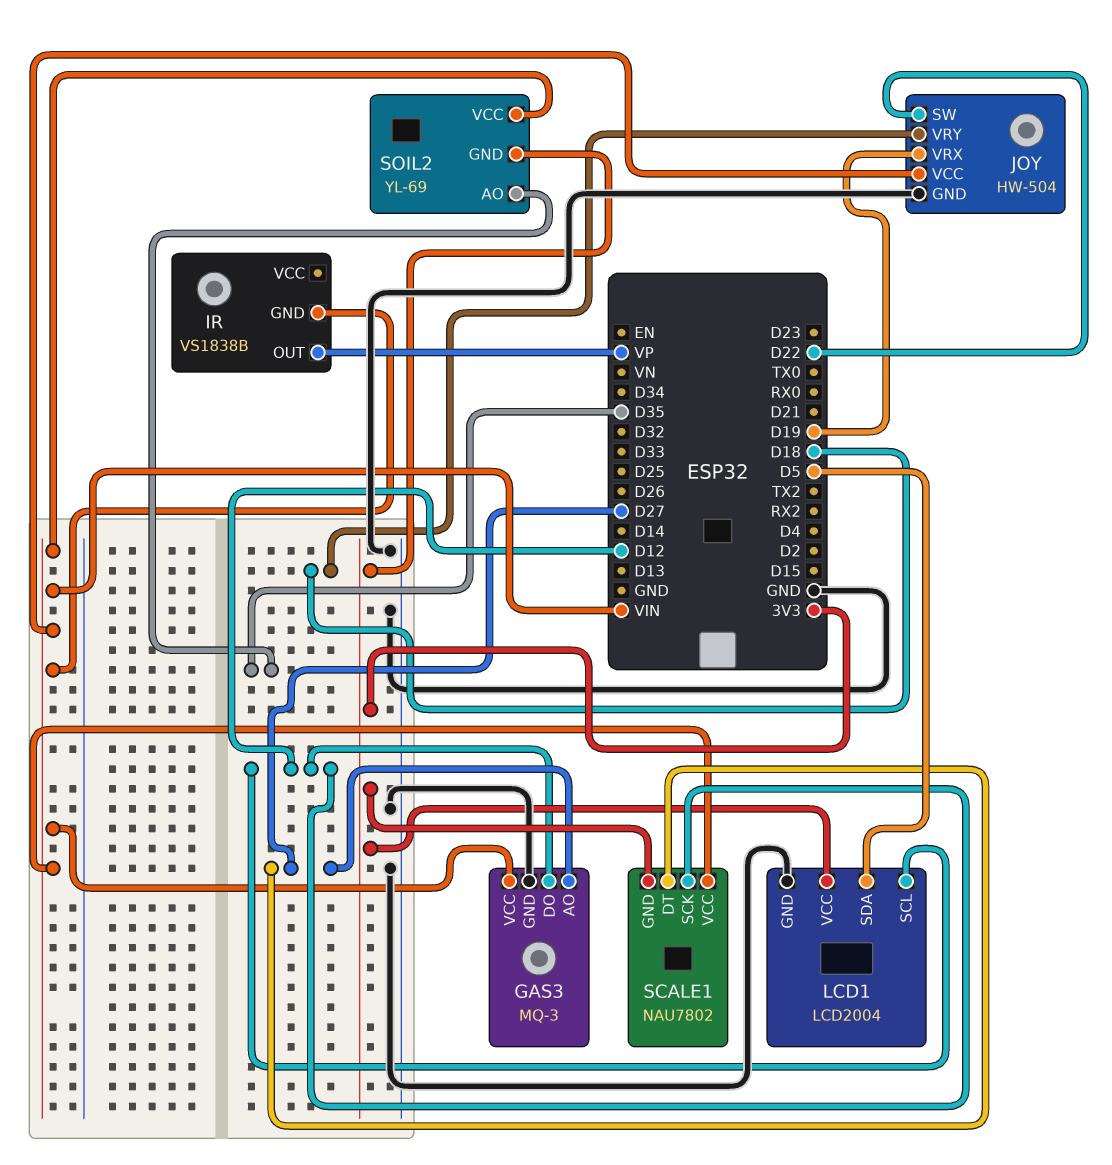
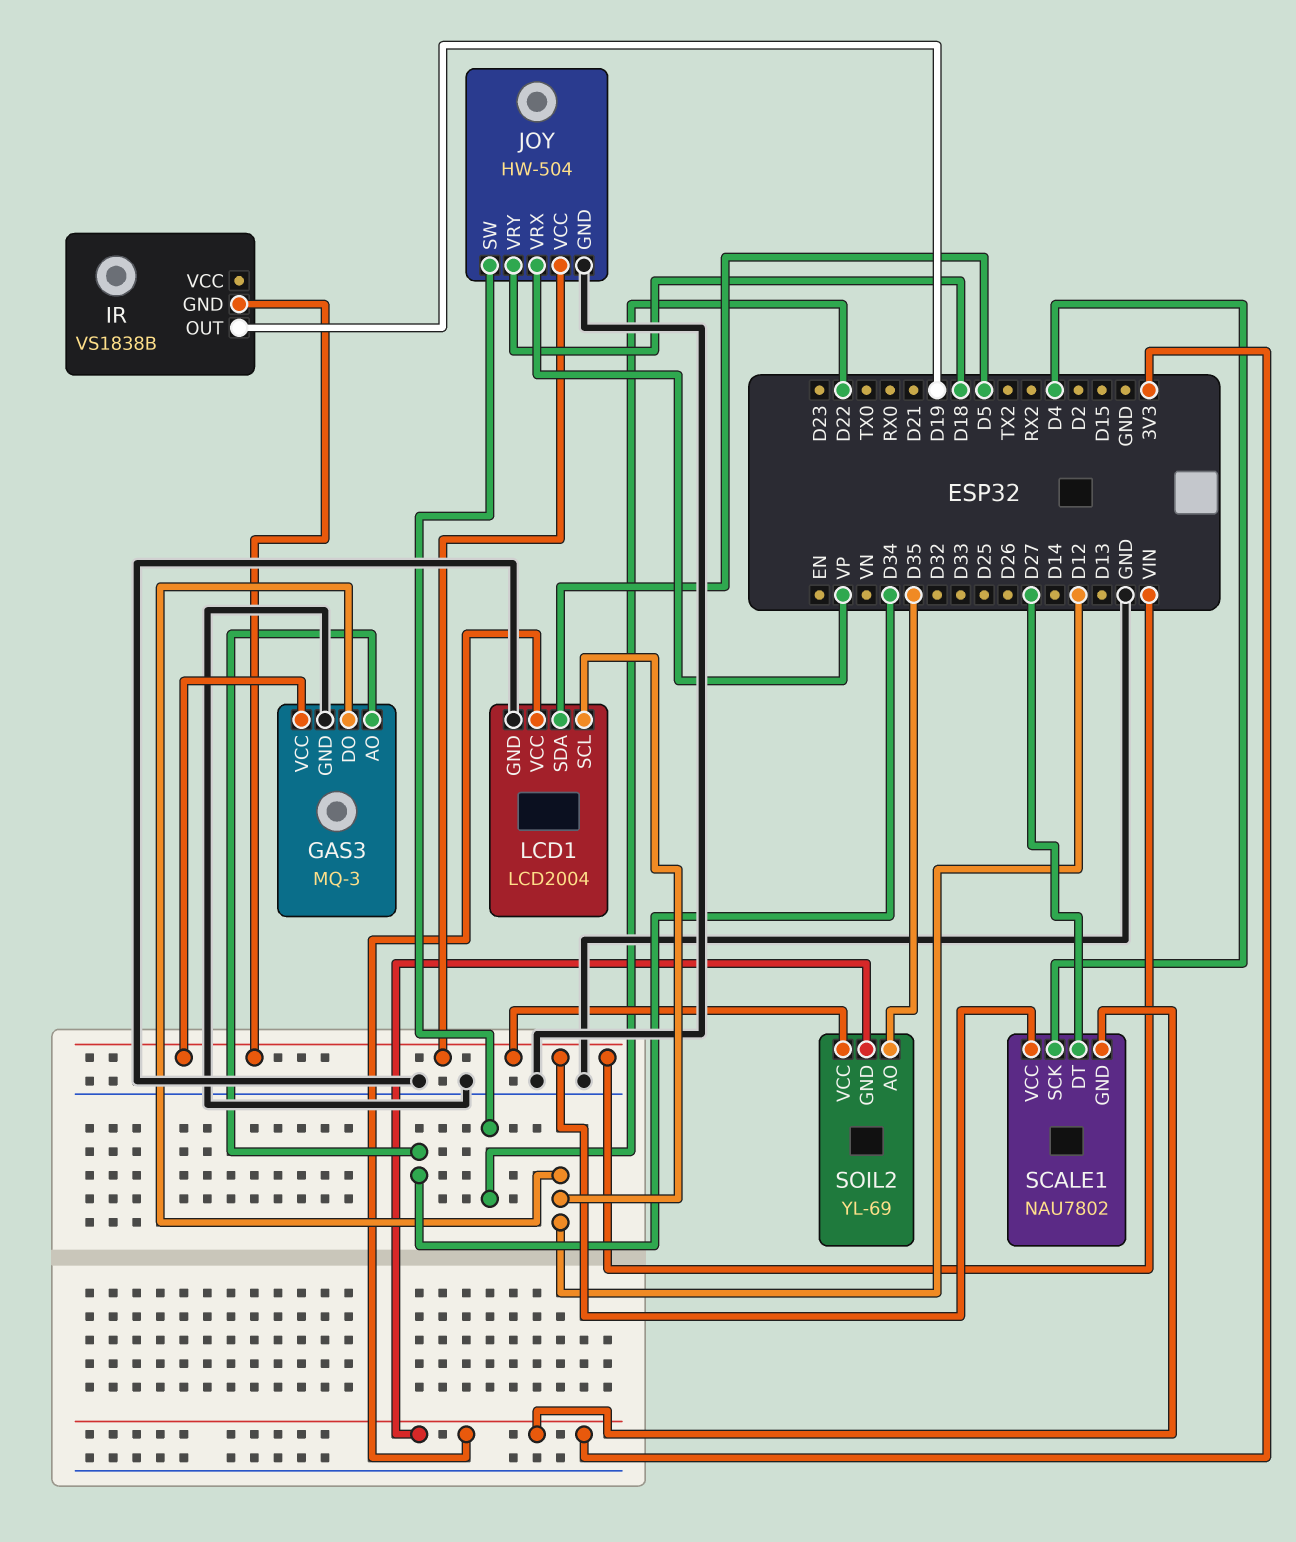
GAS3 pin AO: D27 -> D34
IR pin OUT: VP -> D19
JOY pin VRX: D19 -> VP
SCALE1 pin SCK: D12 -> D4

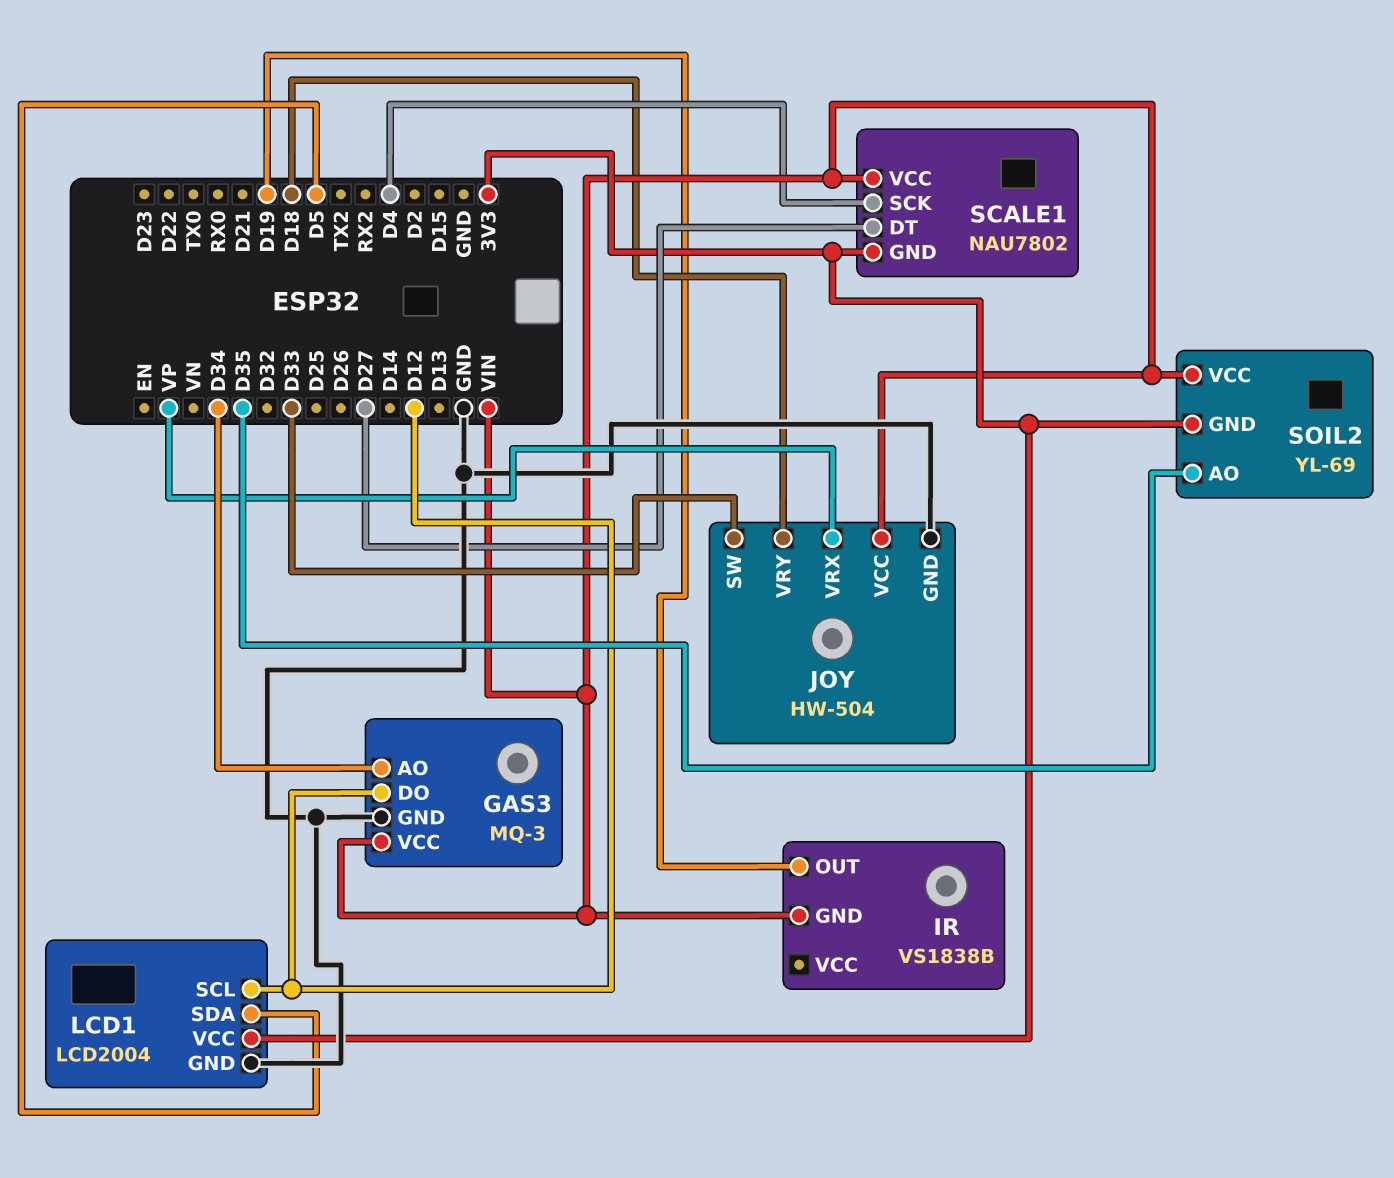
JOY pin SW: D22 -> D33

